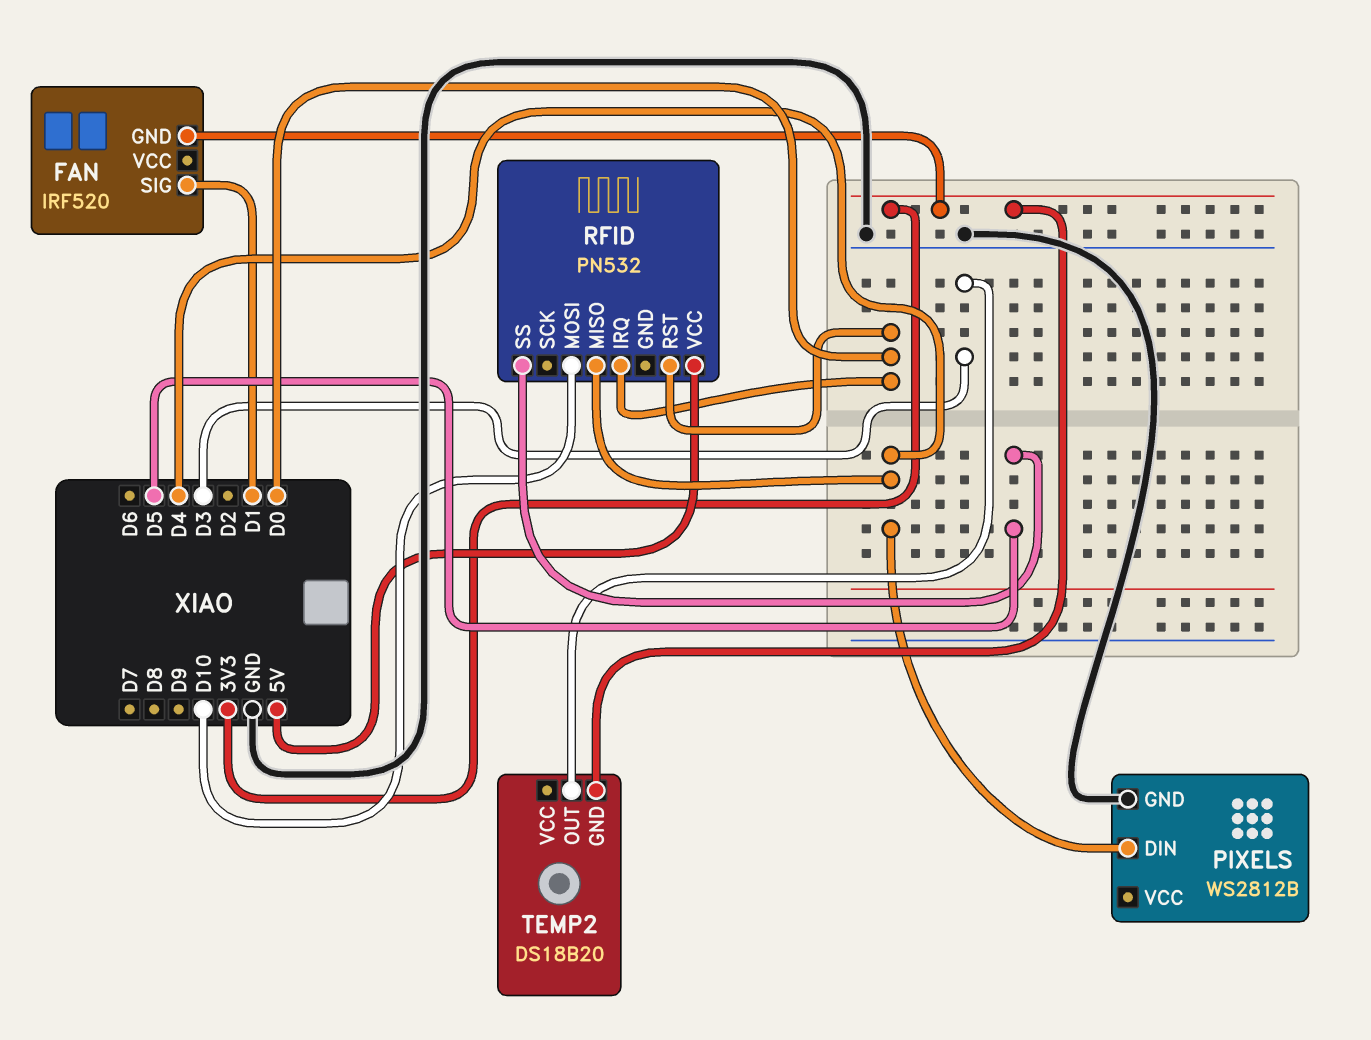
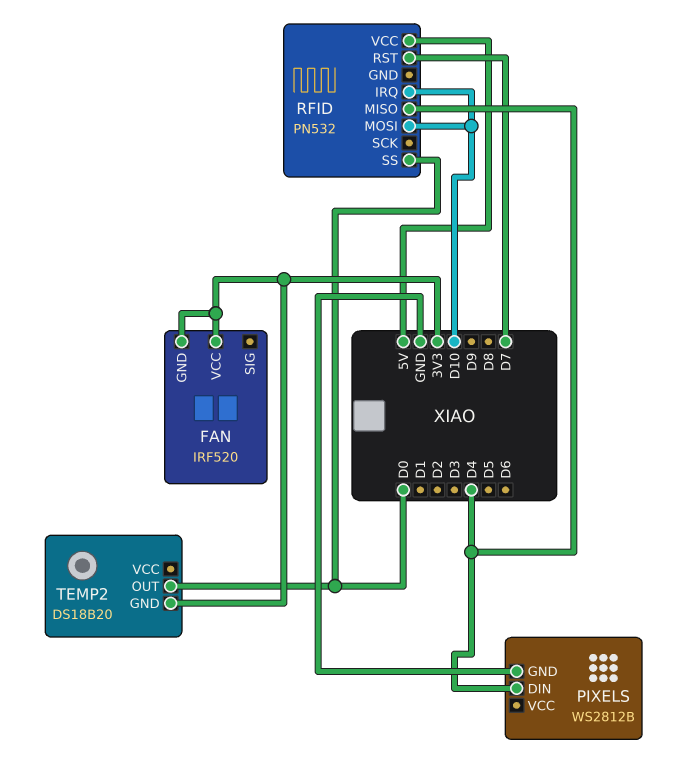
FAN pin SIG: D1 -> none
FAN pin VCC: none -> 3V3
RFID pin IRQ: D0 -> D10
RFID pin RST: D0 -> D7
RFID pin SS: D5 -> D0
TEMP2 pin OUT: D3 -> D0

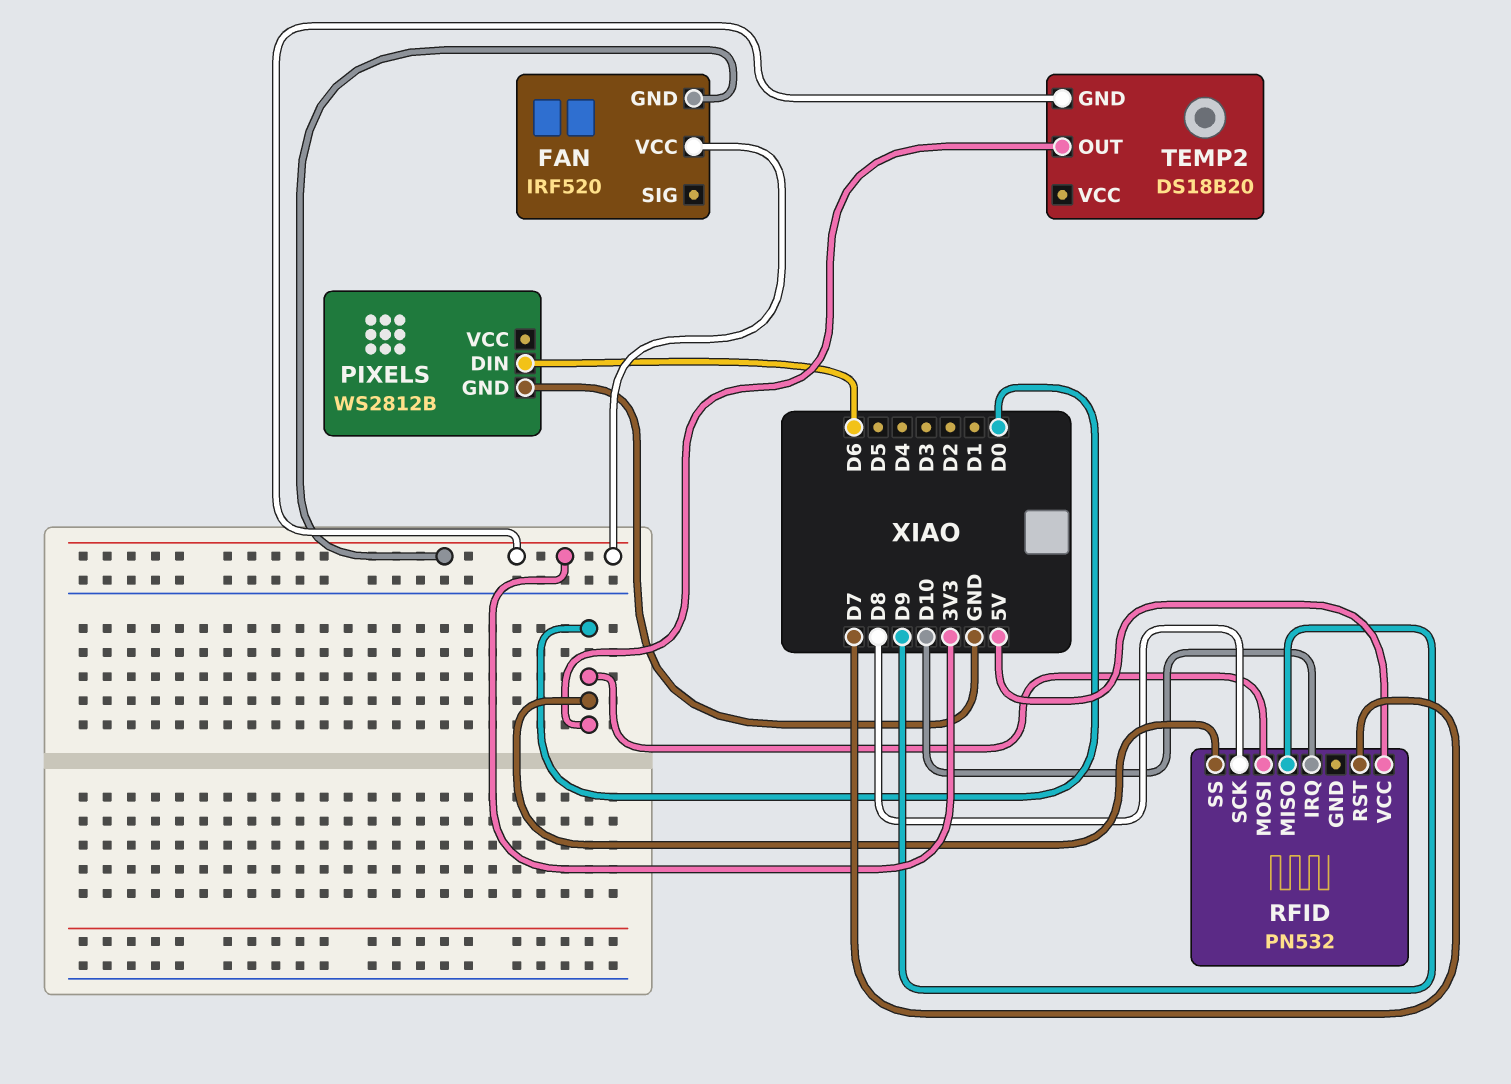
PIXELS pin DIN: D4 -> D6
RFID pin MISO: D4 -> D9
RFID pin MOSI: D10 -> D0
RFID pin SCK: none -> D8

